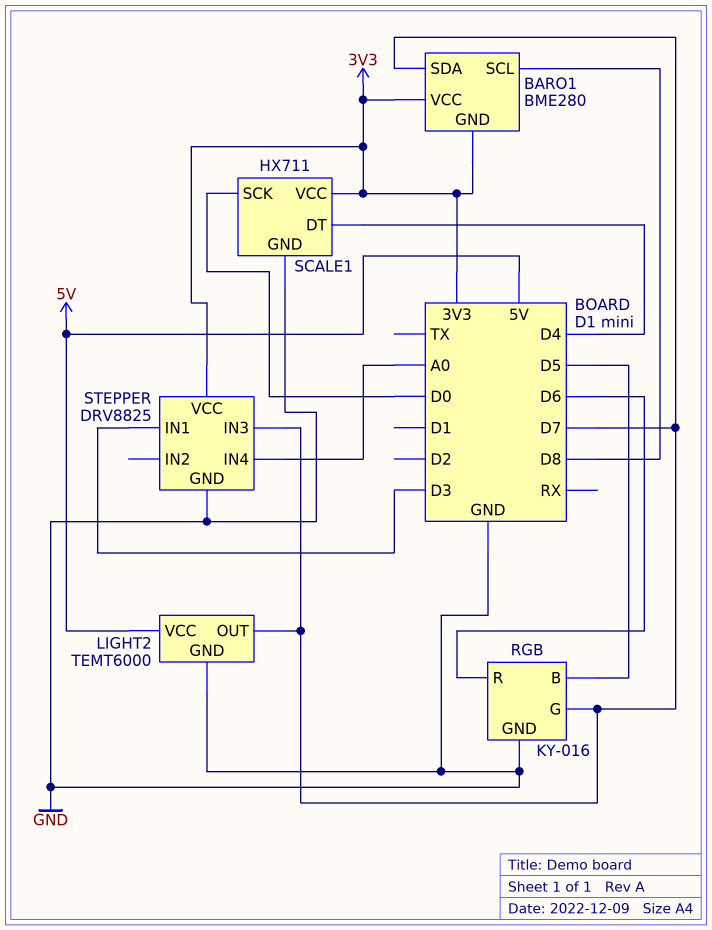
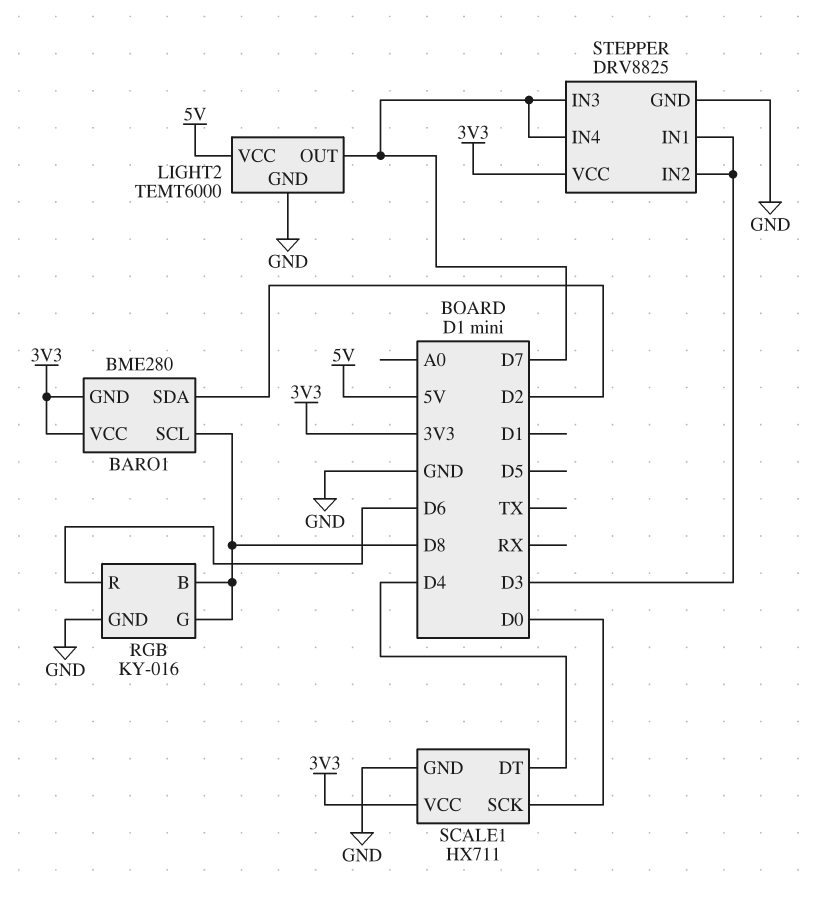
BARO1 pin SDA: D7 -> D2
RGB pin B: D5 -> D8
RGB pin G: D7 -> D8
STEPPER pin IN2: none -> D3
STEPPER pin IN4: A0 -> D7

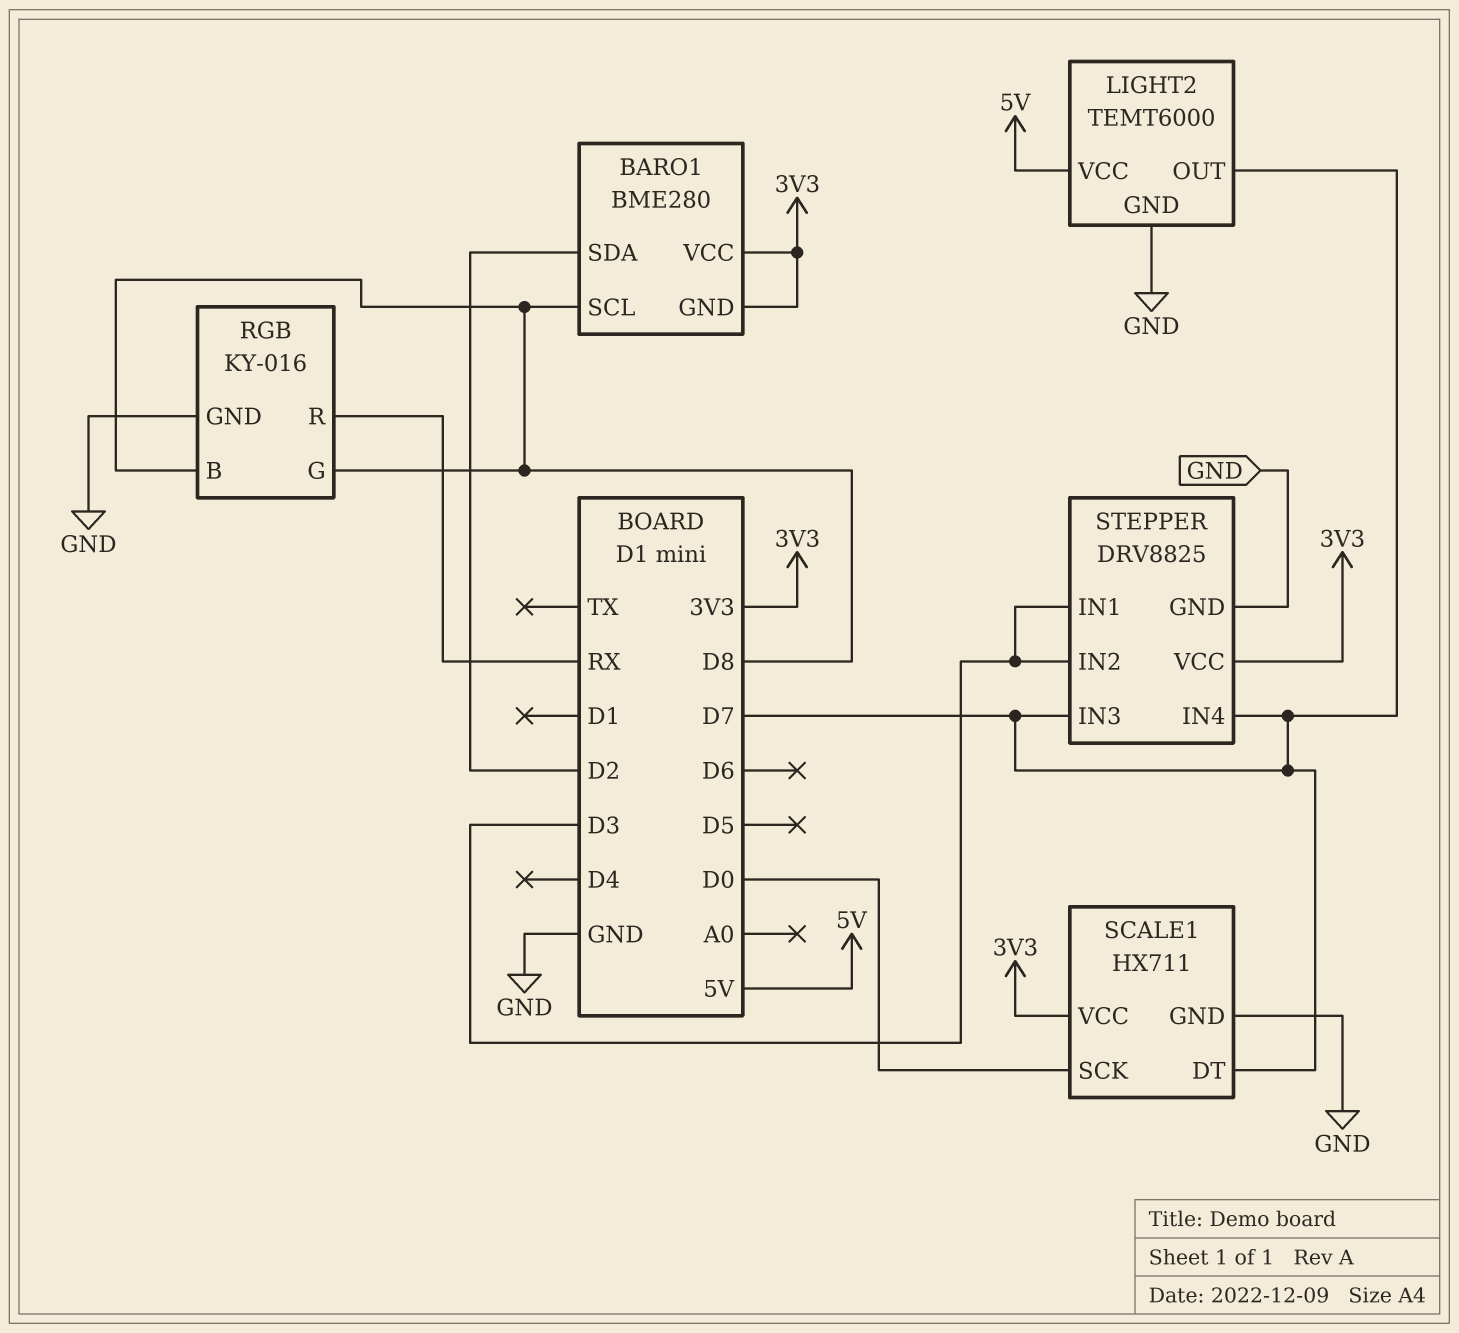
RGB pin R: D6 -> RX
SCALE1 pin DT: D4 -> D7

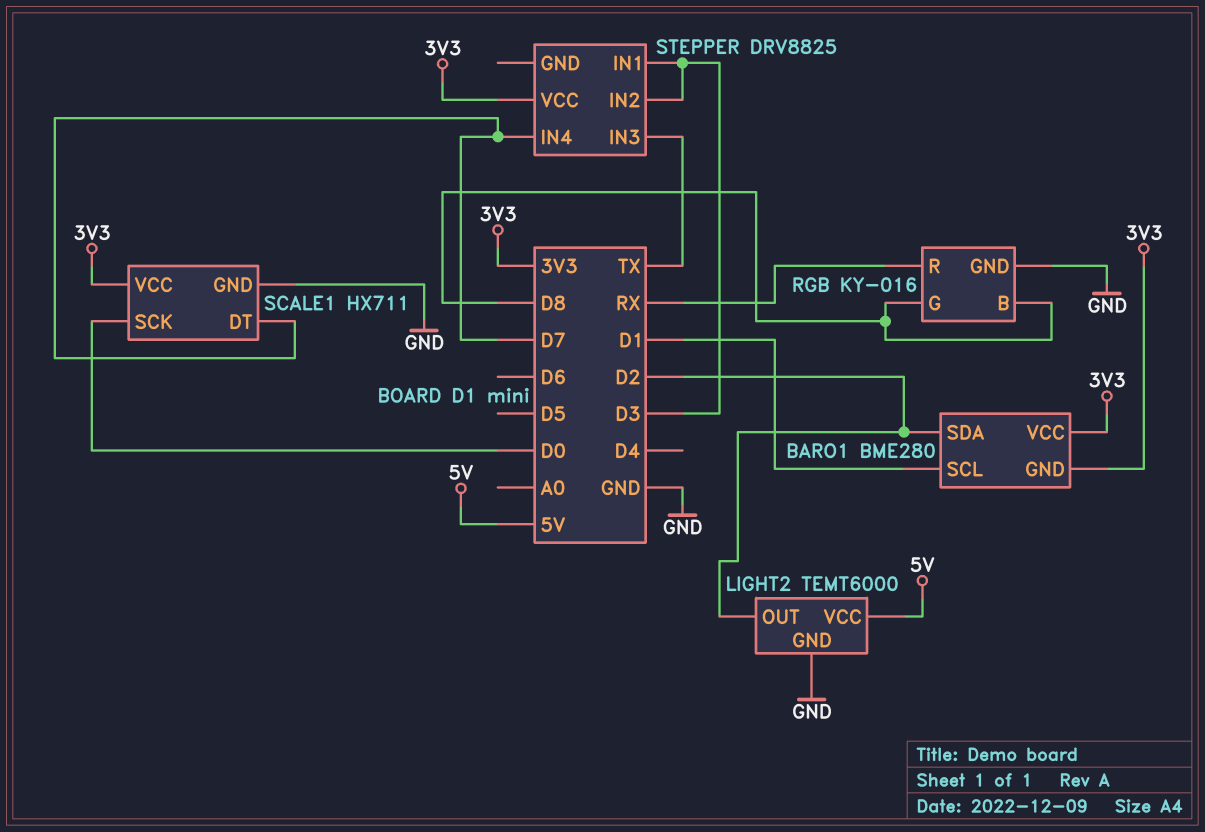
BARO1 pin SCL: D8 -> D1
LIGHT2 pin OUT: D7 -> D2
STEPPER pin GND: GND -> none
STEPPER pin IN3: D7 -> TX

